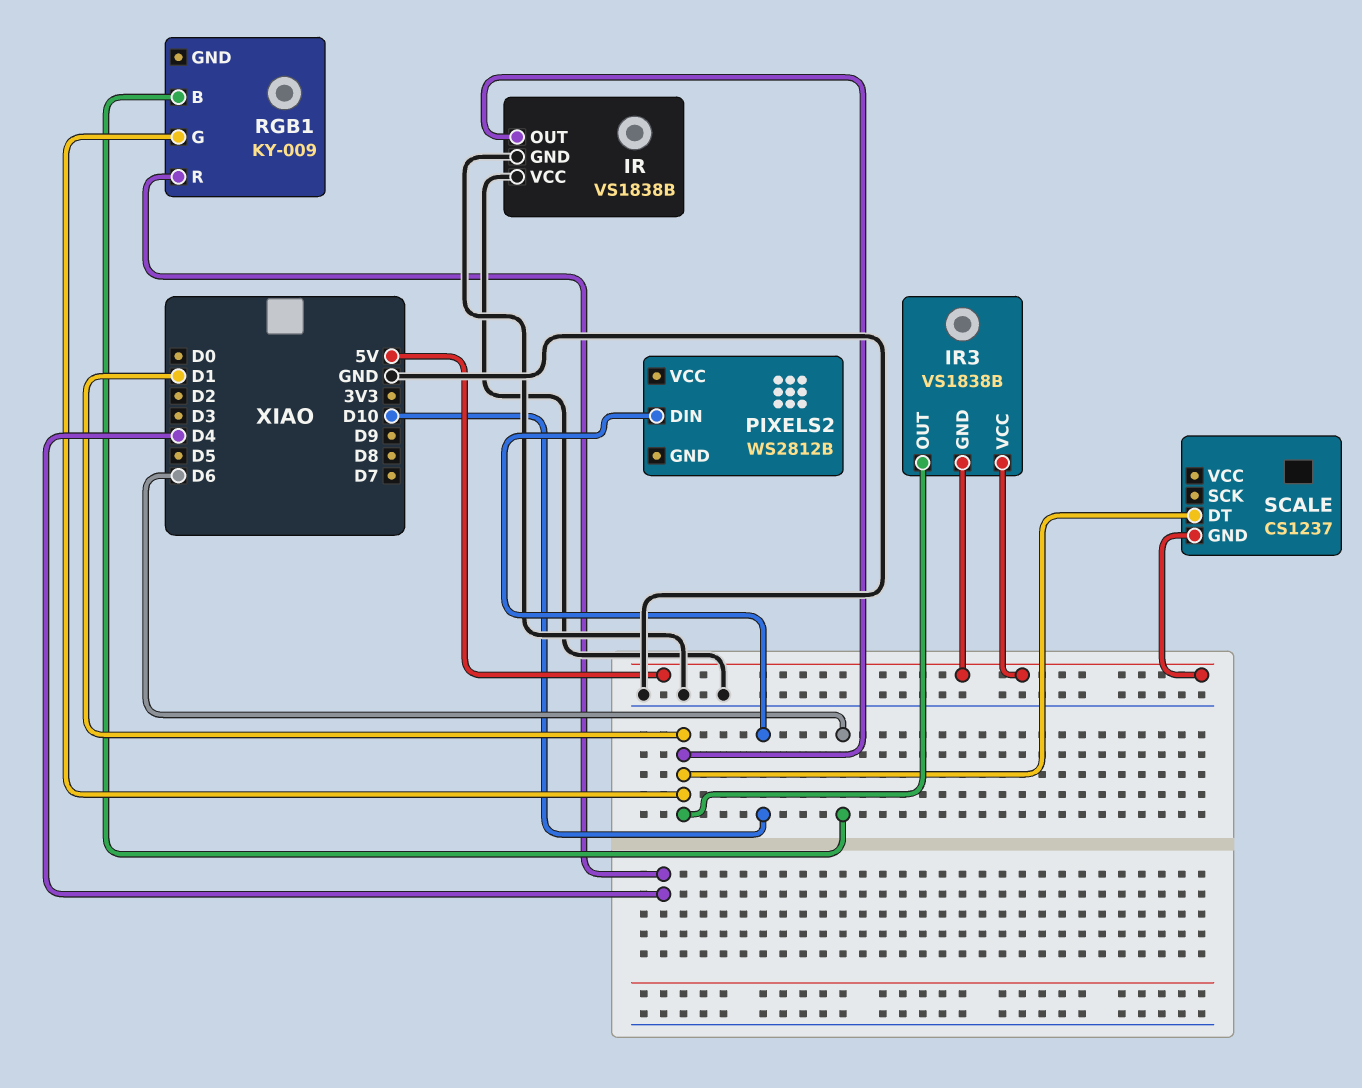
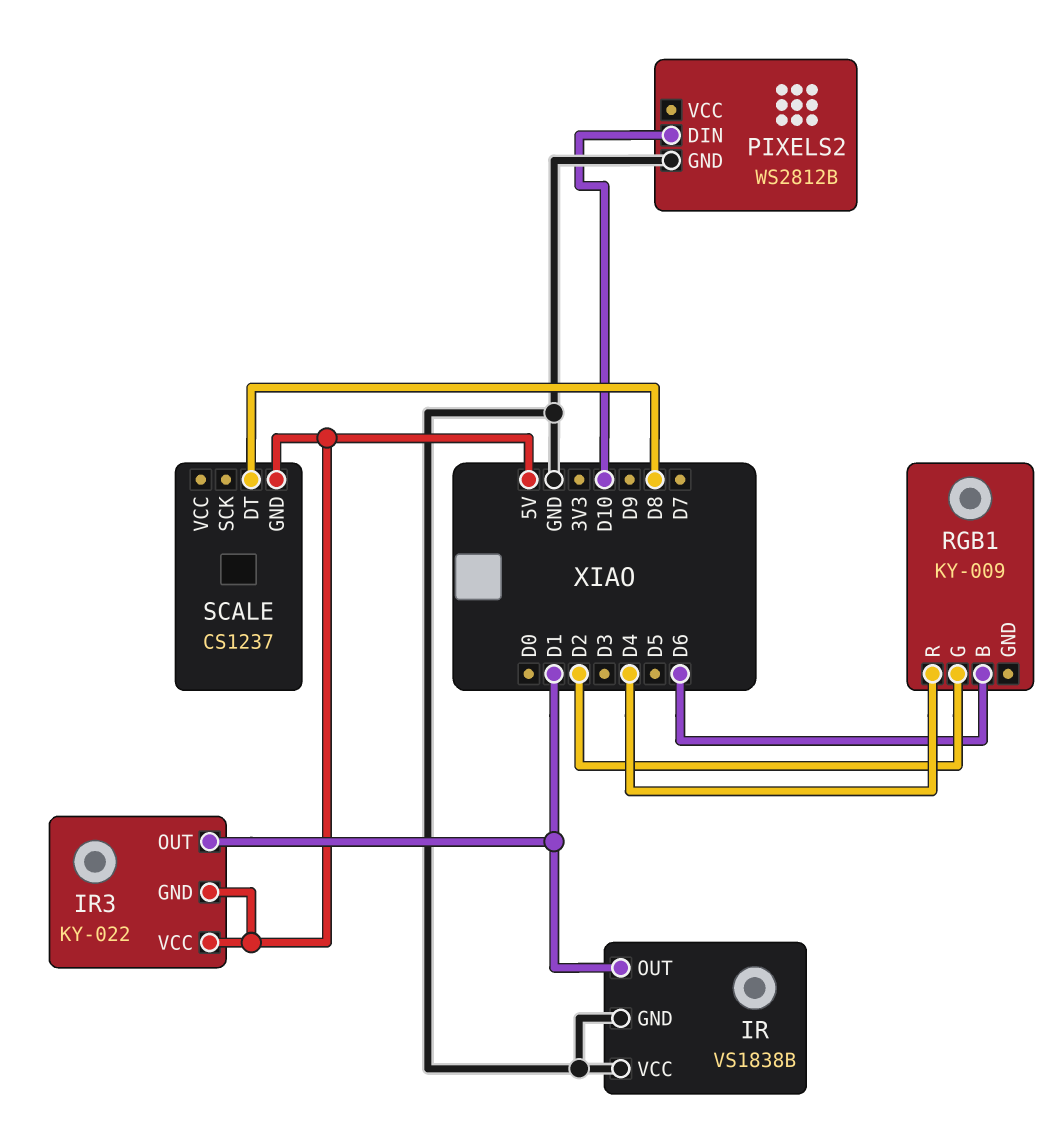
IR3: VS1838B -> KY-022
PIXELS2 pin GND: none -> GND
RGB1 pin G: D1 -> D2
SCALE pin DT: D1 -> D8

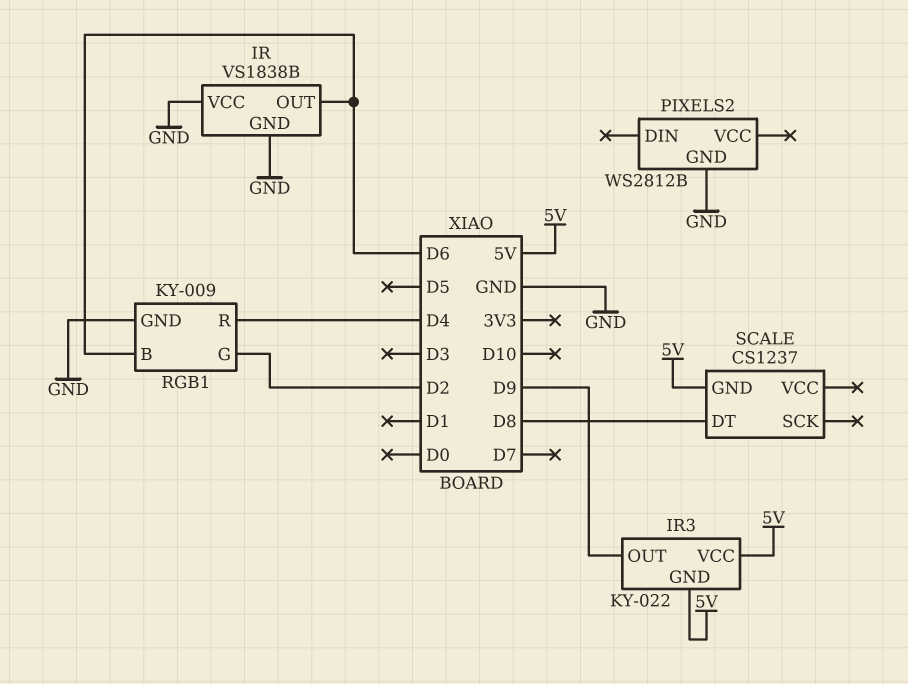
IR pin OUT: D1 -> D6
IR3 pin OUT: D1 -> D9
PIXELS2 pin DIN: D10 -> none
RGB1 pin GND: none -> GND

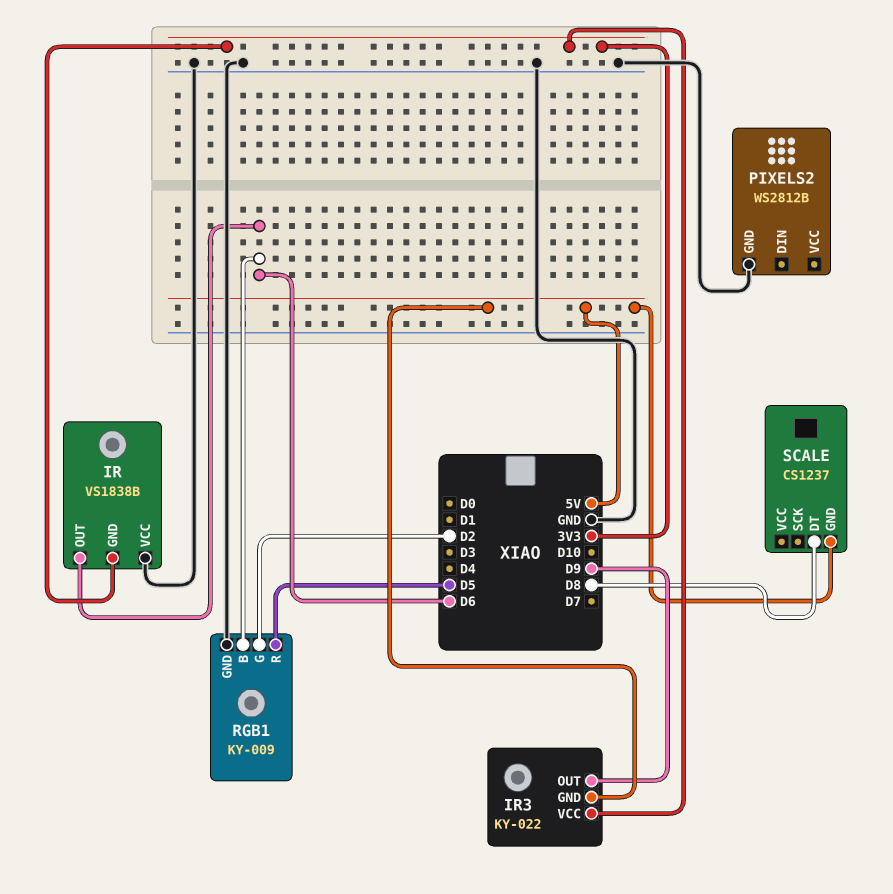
IR pin GND: GND -> 3V3
IR3 pin VCC: 5V -> 3V3
RGB1 pin R: D4 -> D5

